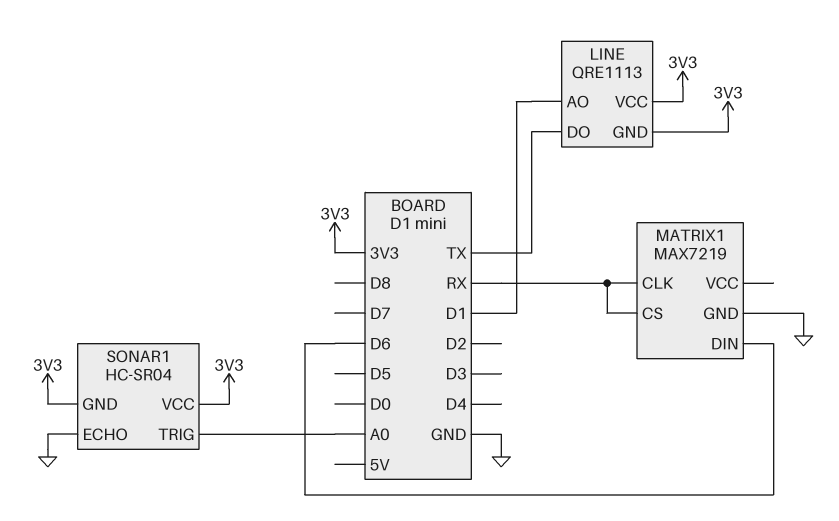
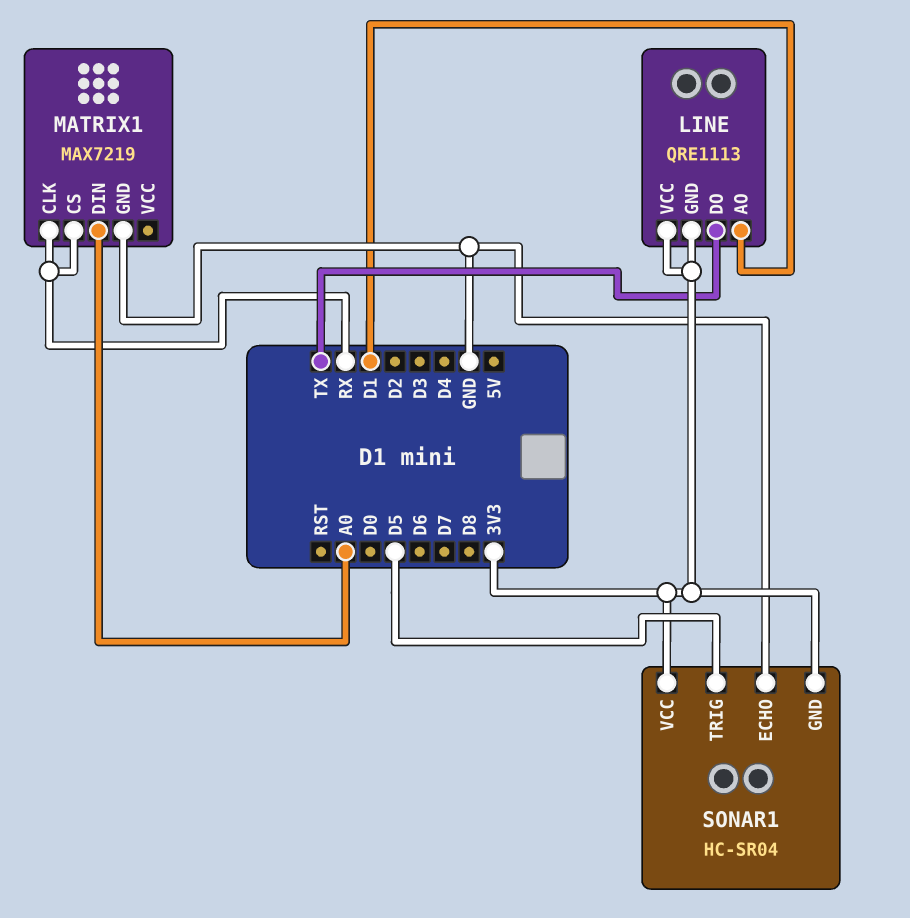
MATRIX1 pin DIN: D6 -> A0
SONAR1 pin TRIG: A0 -> D5

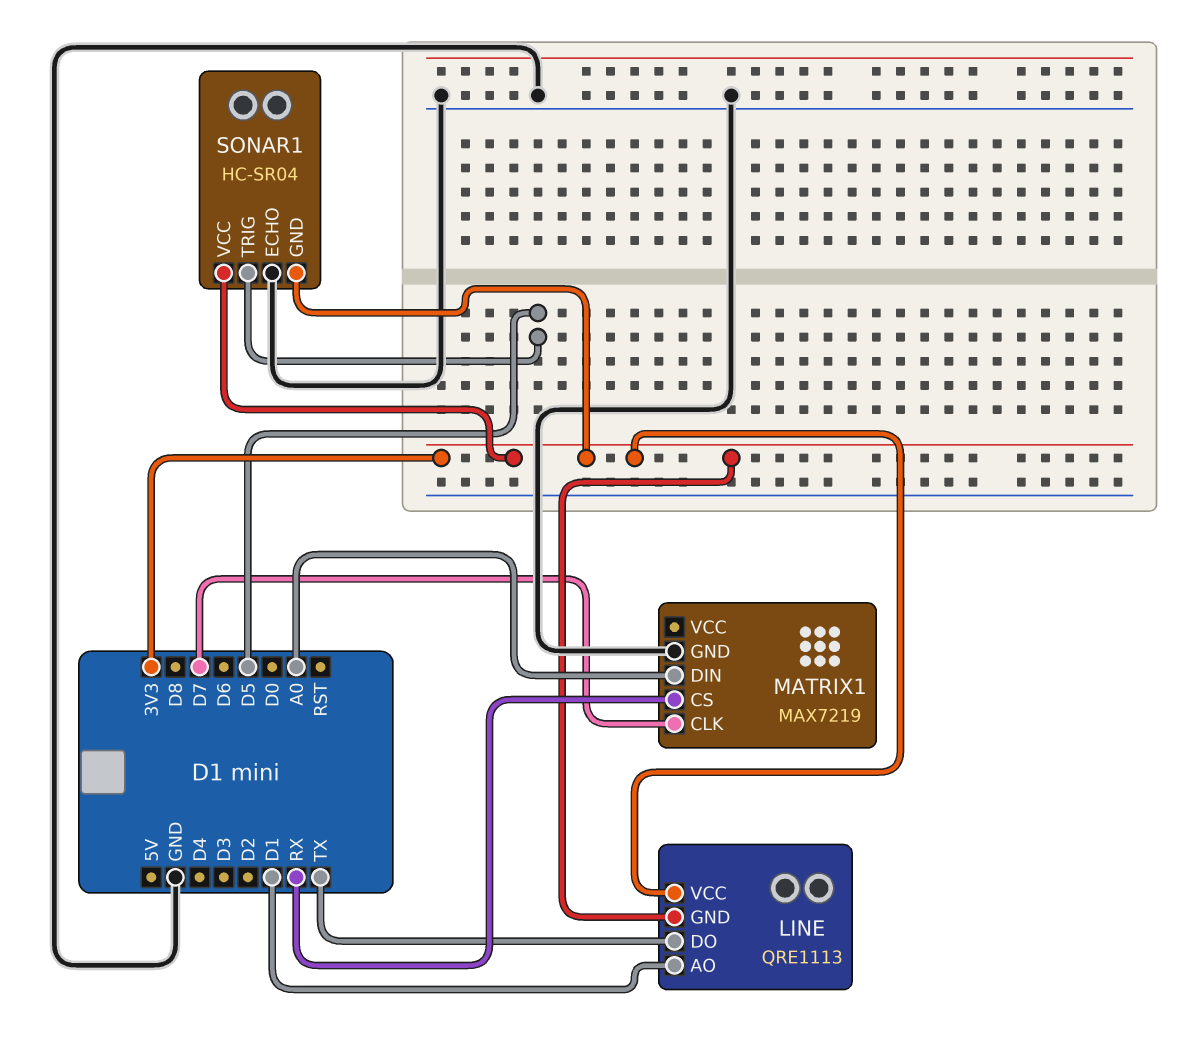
MATRIX1 pin CLK: RX -> D7

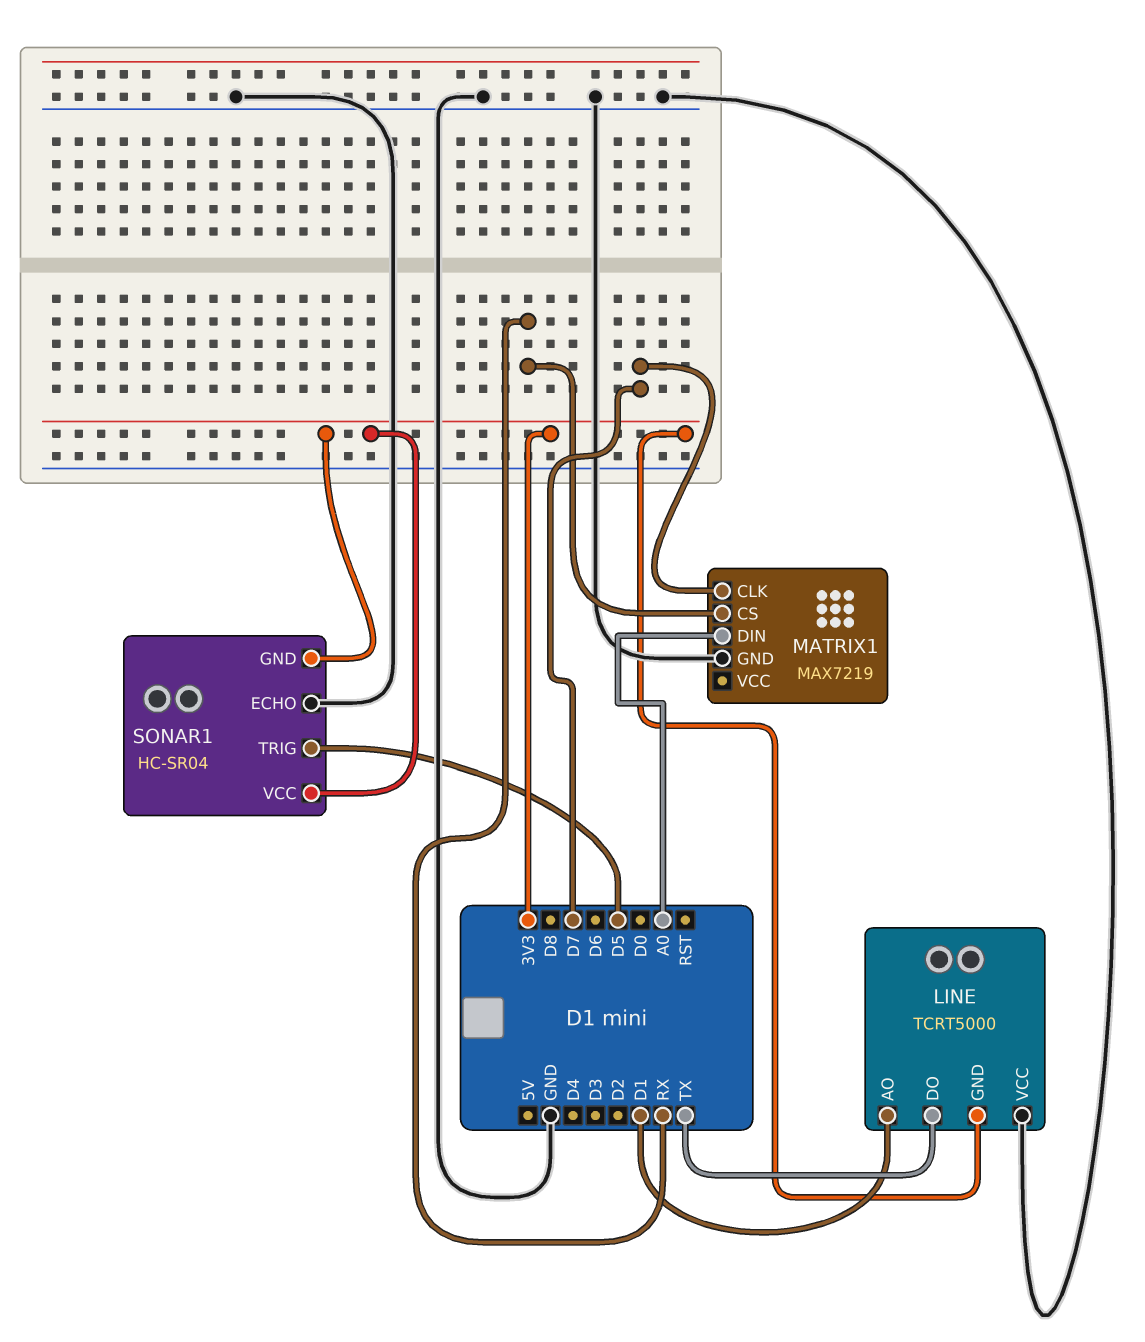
LINE: QRE1113 -> TCRT5000
LINE pin VCC: 3V3 -> GND

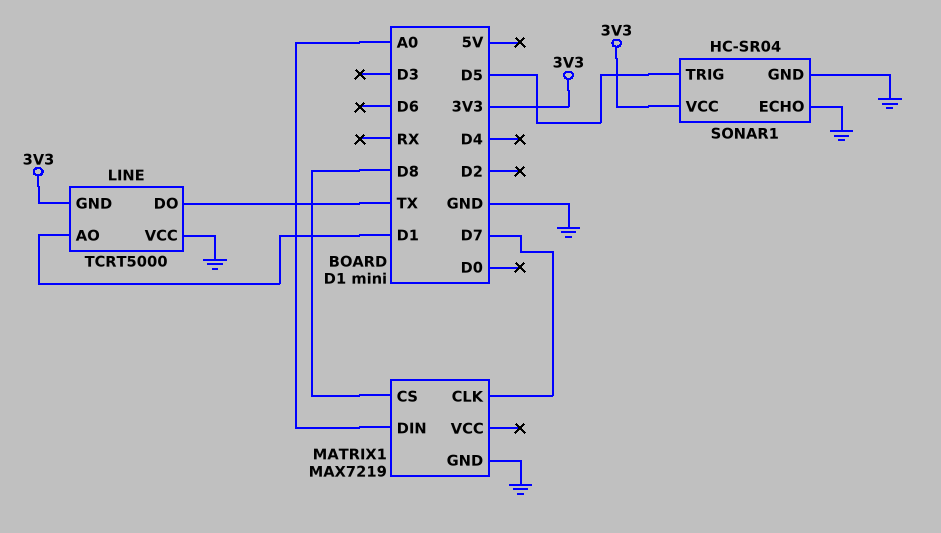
MATRIX1 pin CS: RX -> D8
SONAR1 pin GND: 3V3 -> GND

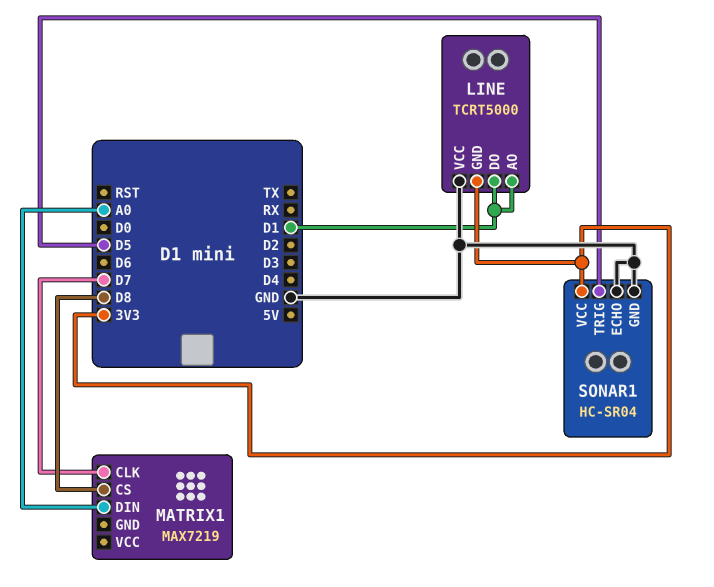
LINE pin DO: TX -> D1
MATRIX1 pin GND: GND -> none

